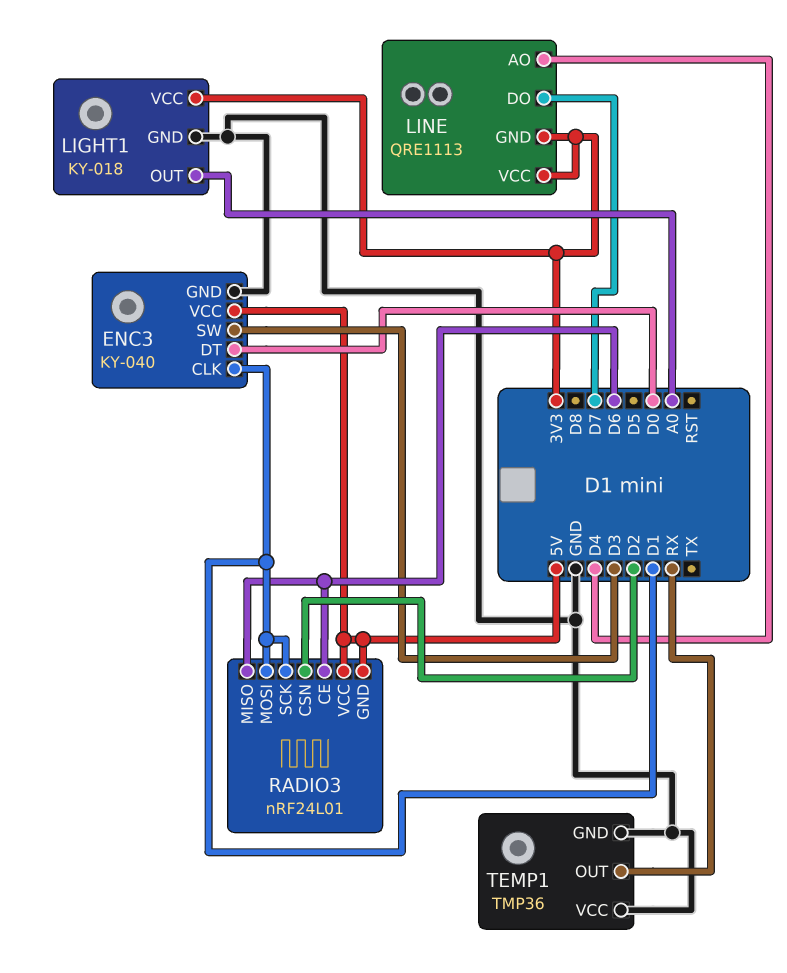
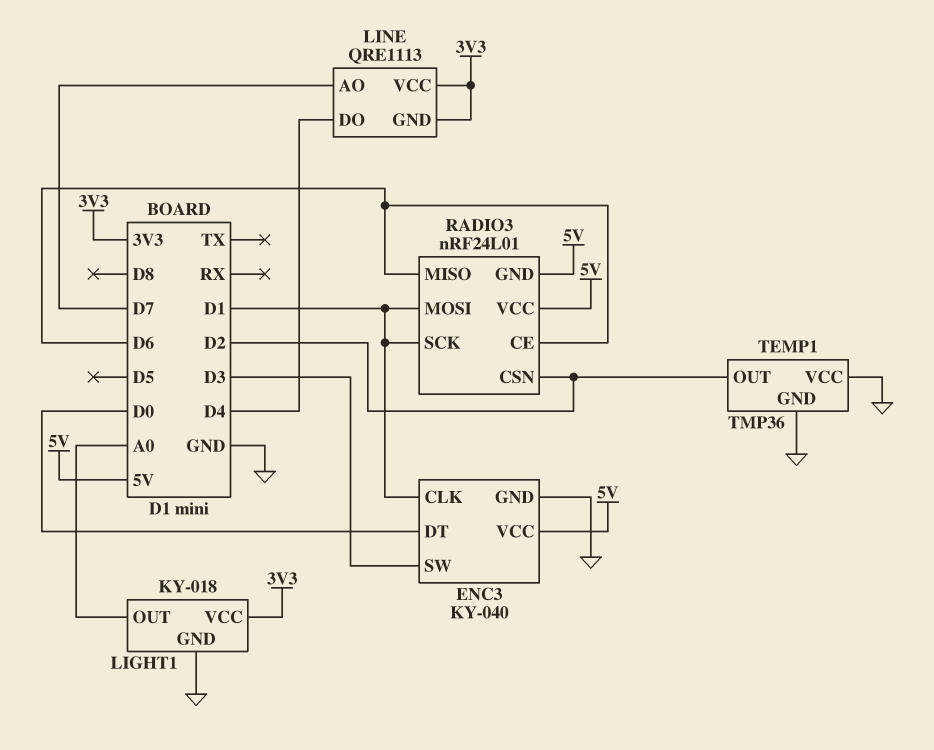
LINE pin AO: D4 -> D7
LINE pin DO: D7 -> D4
TEMP1 pin OUT: RX -> D2

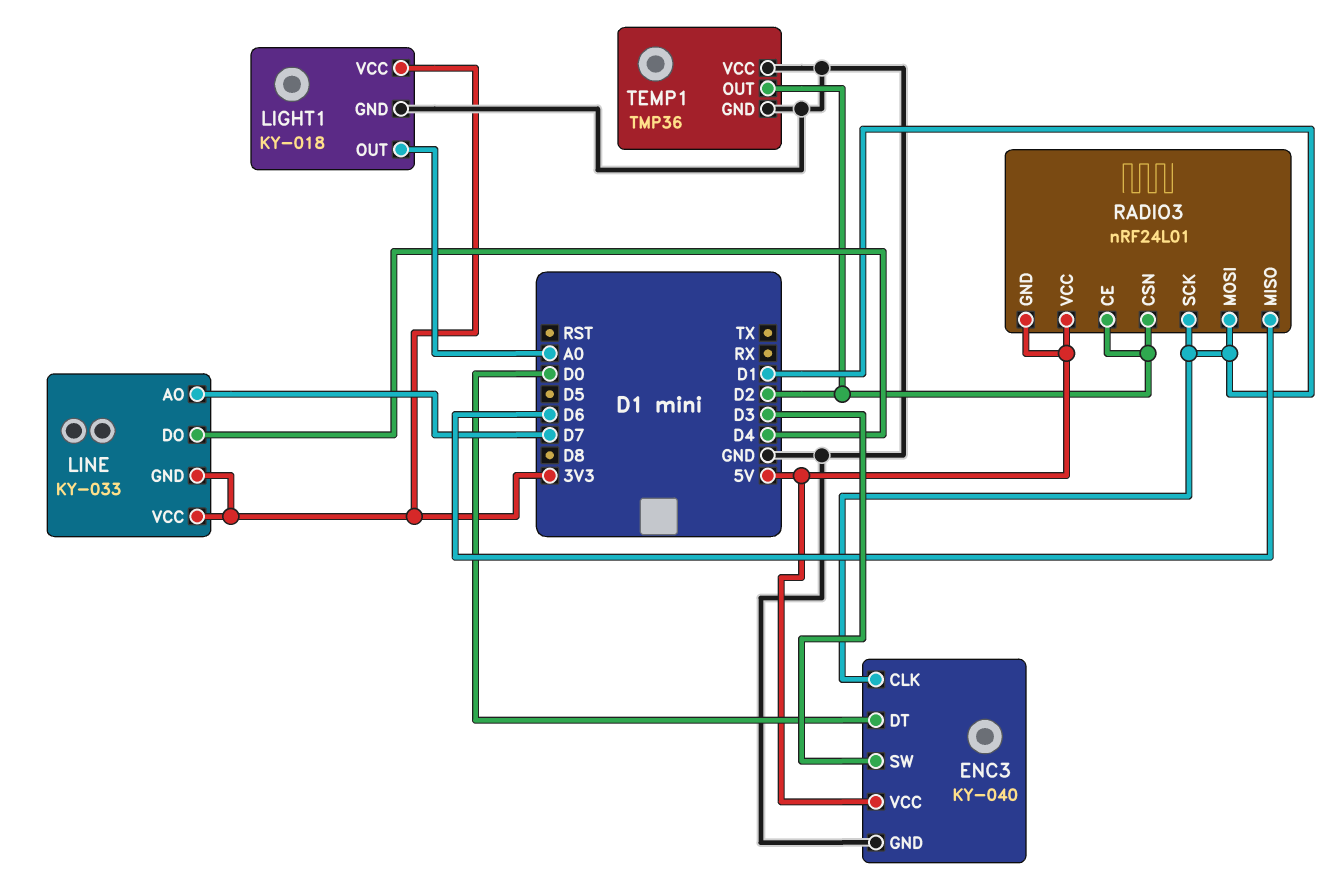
LINE: QRE1113 -> KY-033
RADIO3 pin CE: D6 -> D2

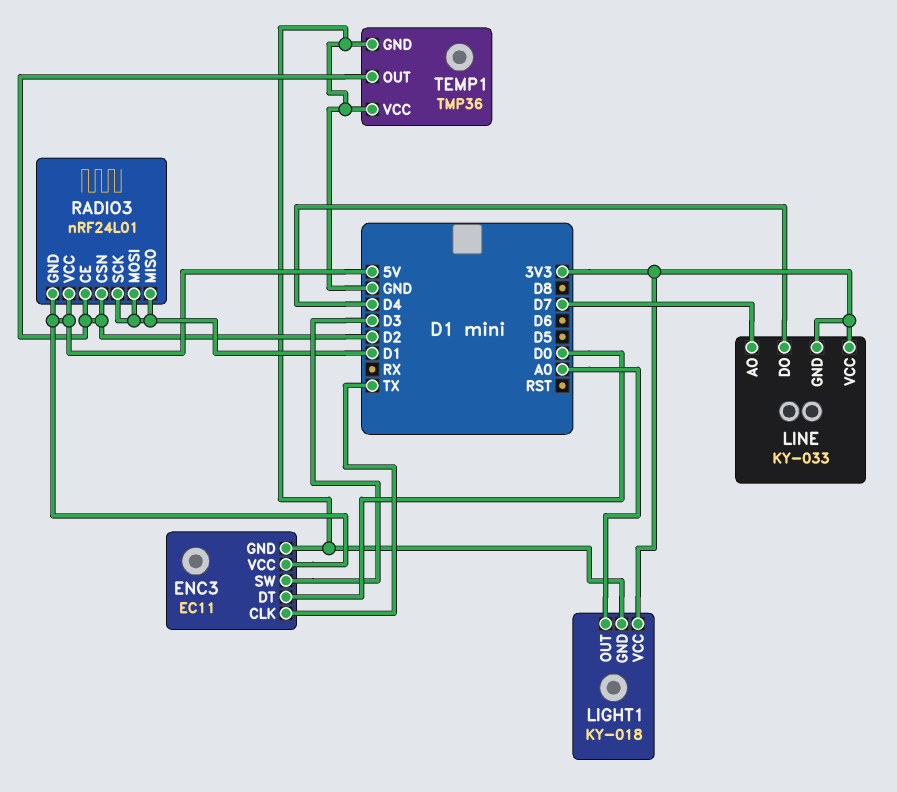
ENC3: KY-040 -> EC11
ENC3 pin CLK: D1 -> TX
RADIO3 pin MISO: D6 -> D1

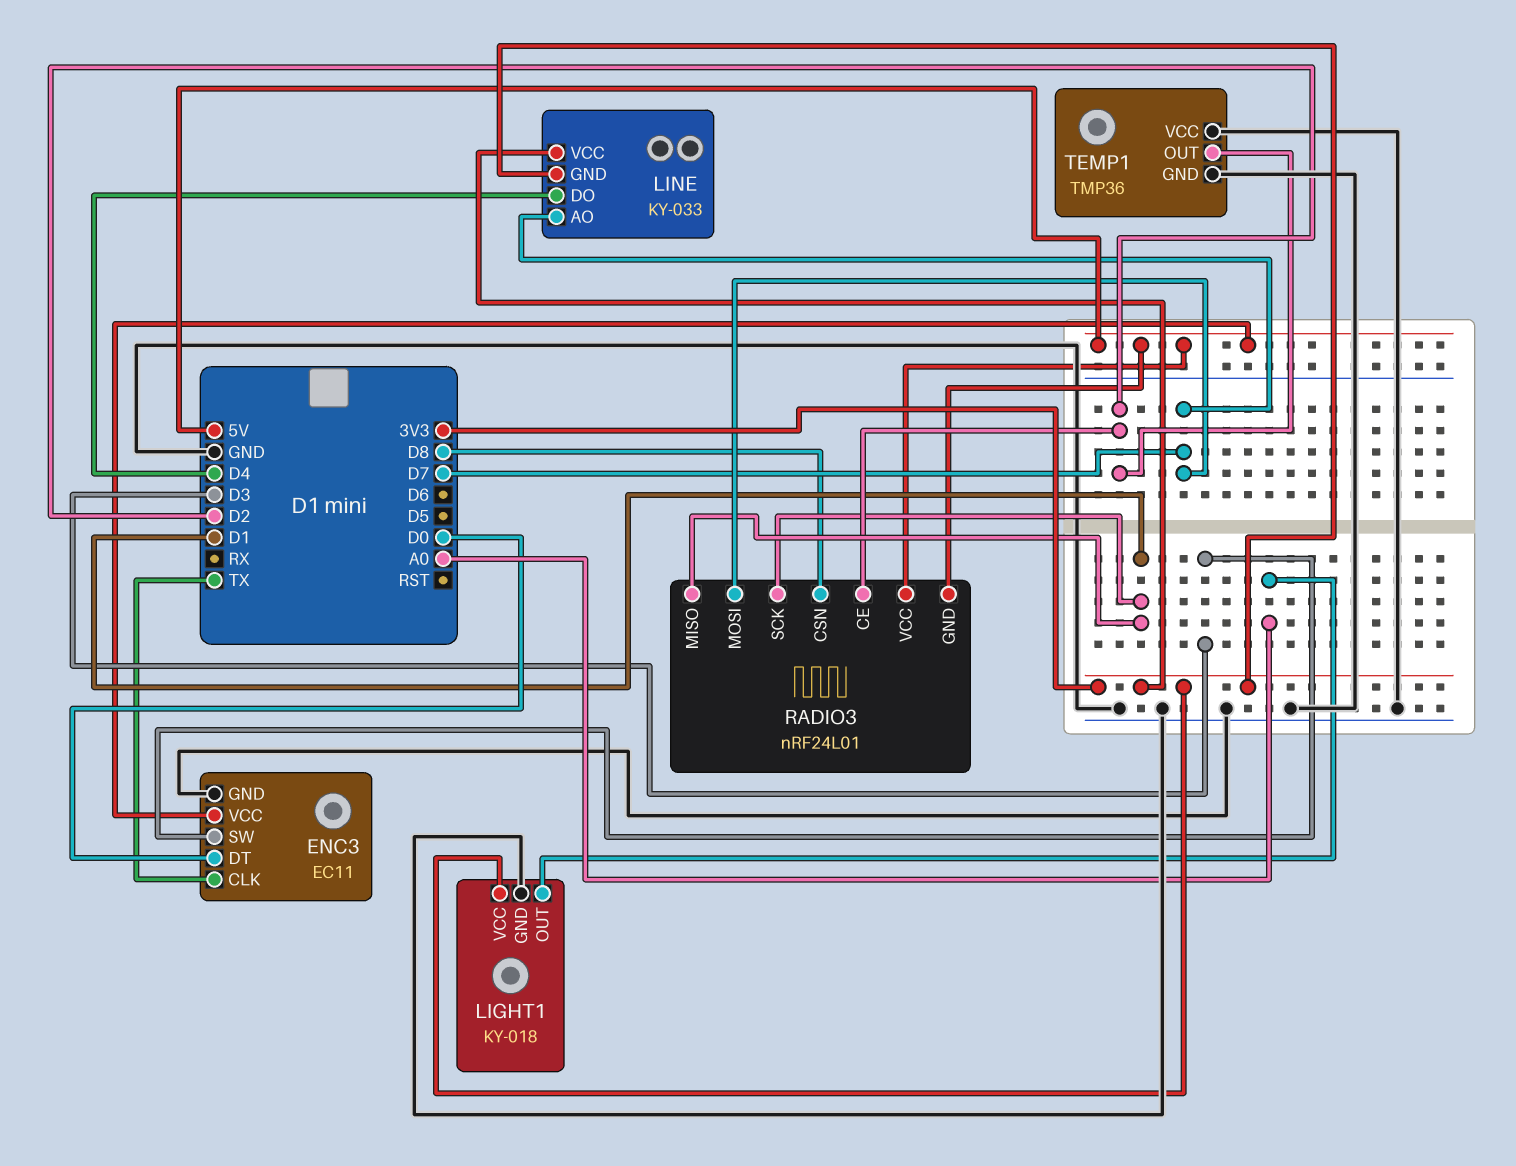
RADIO3 pin CSN: D2 -> D8
RADIO3 pin MOSI: D1 -> D7

